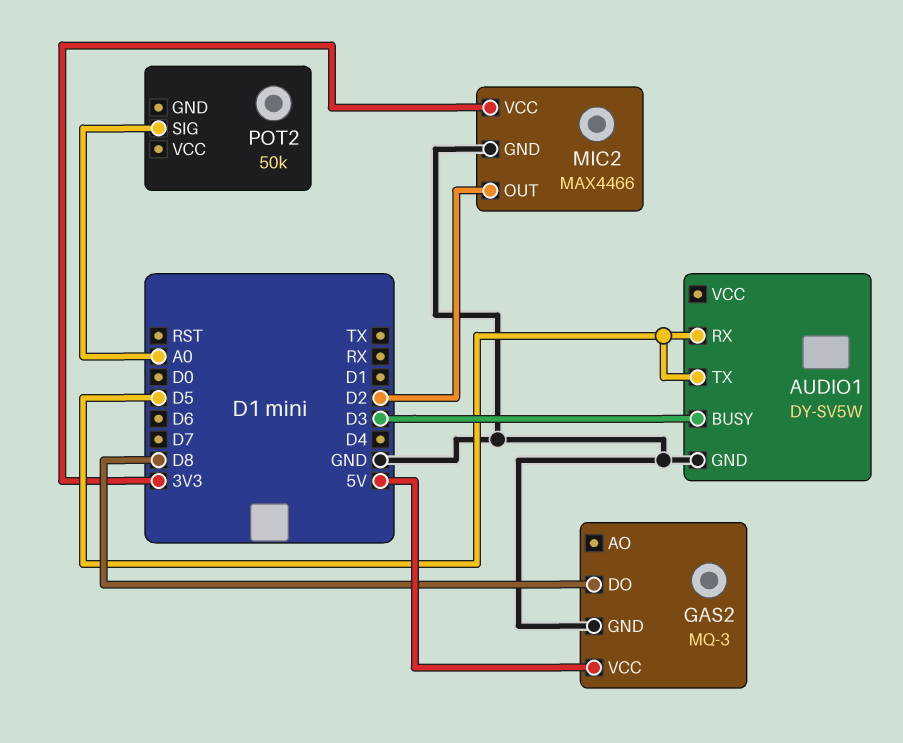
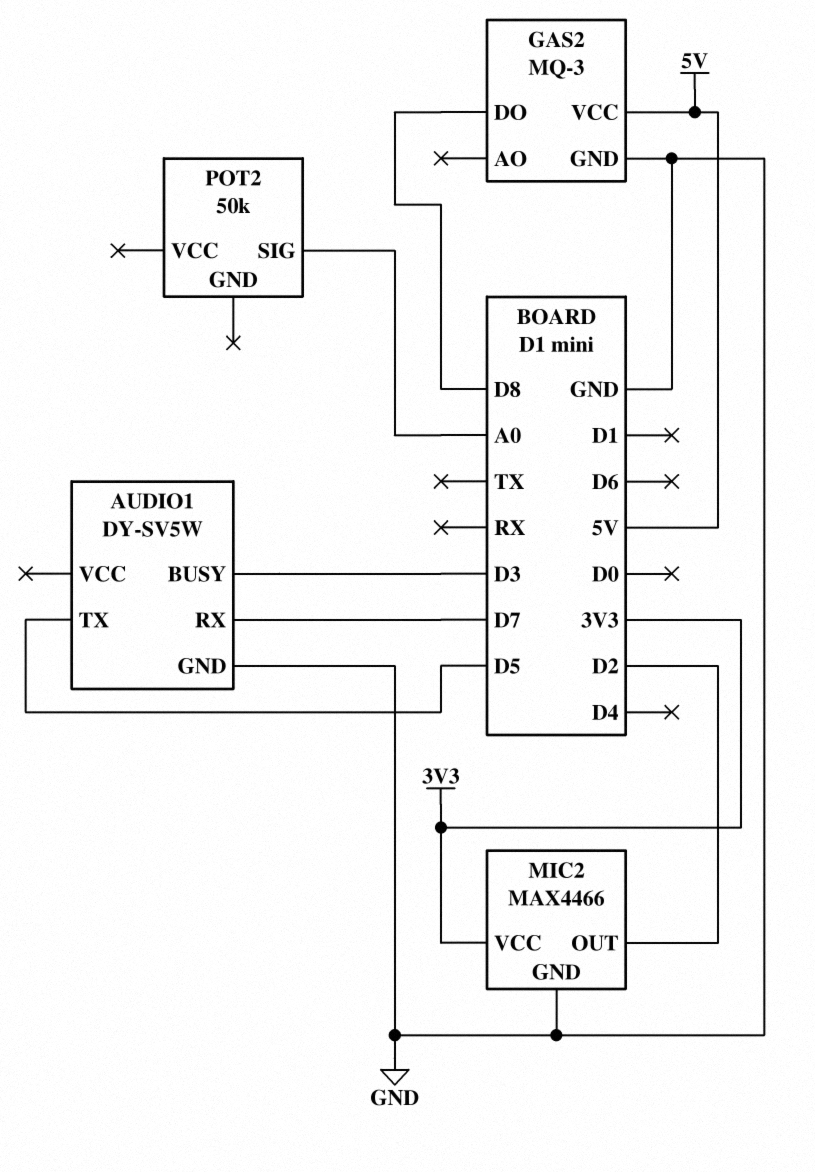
AUDIO1 pin RX: D5 -> D7

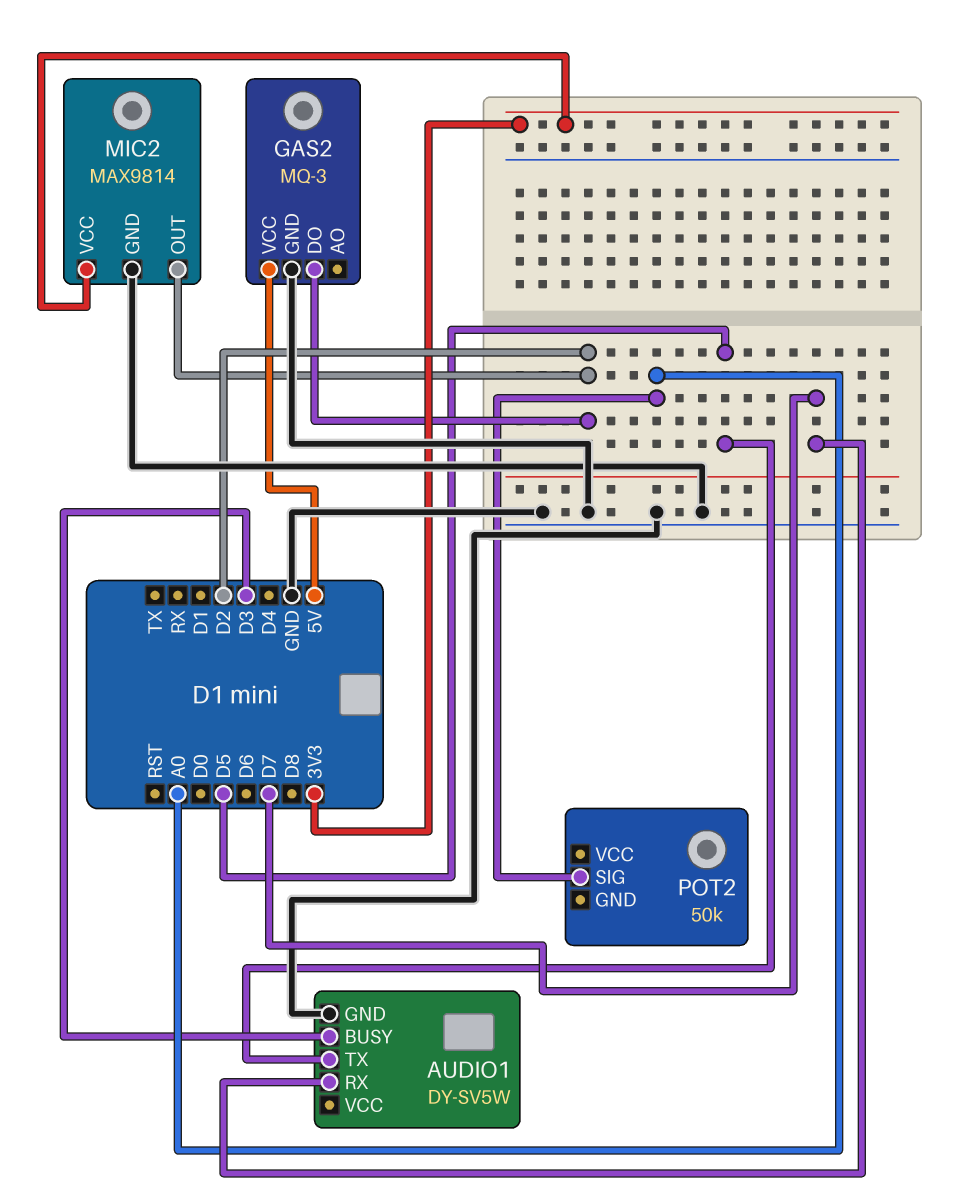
GAS2 pin DO: D8 -> D2
MIC2: MAX4466 -> MAX9814

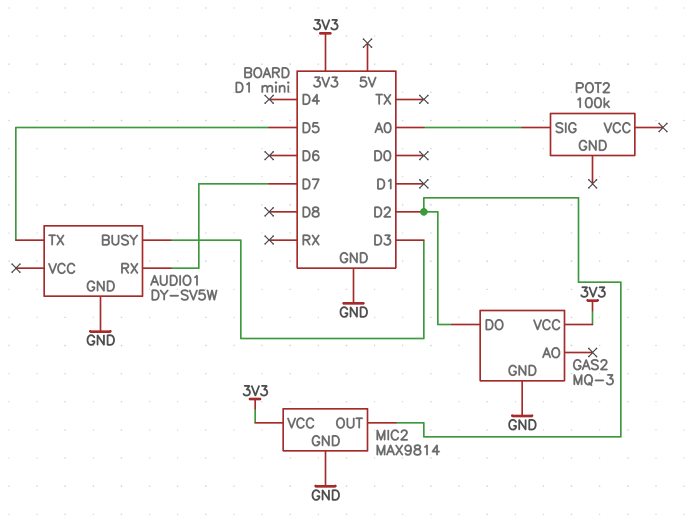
GAS2 pin VCC: 5V -> 3V3
POT2: 50k -> 100k

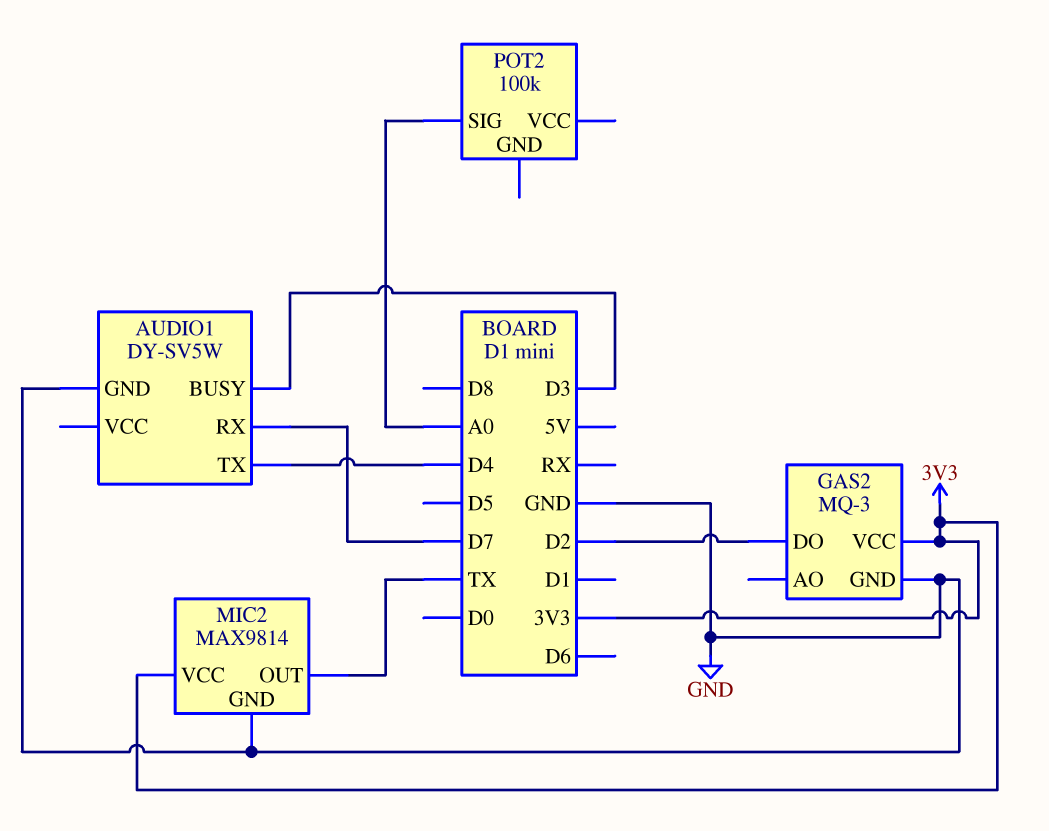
AUDIO1 pin TX: D5 -> D4
MIC2 pin OUT: D2 -> TX

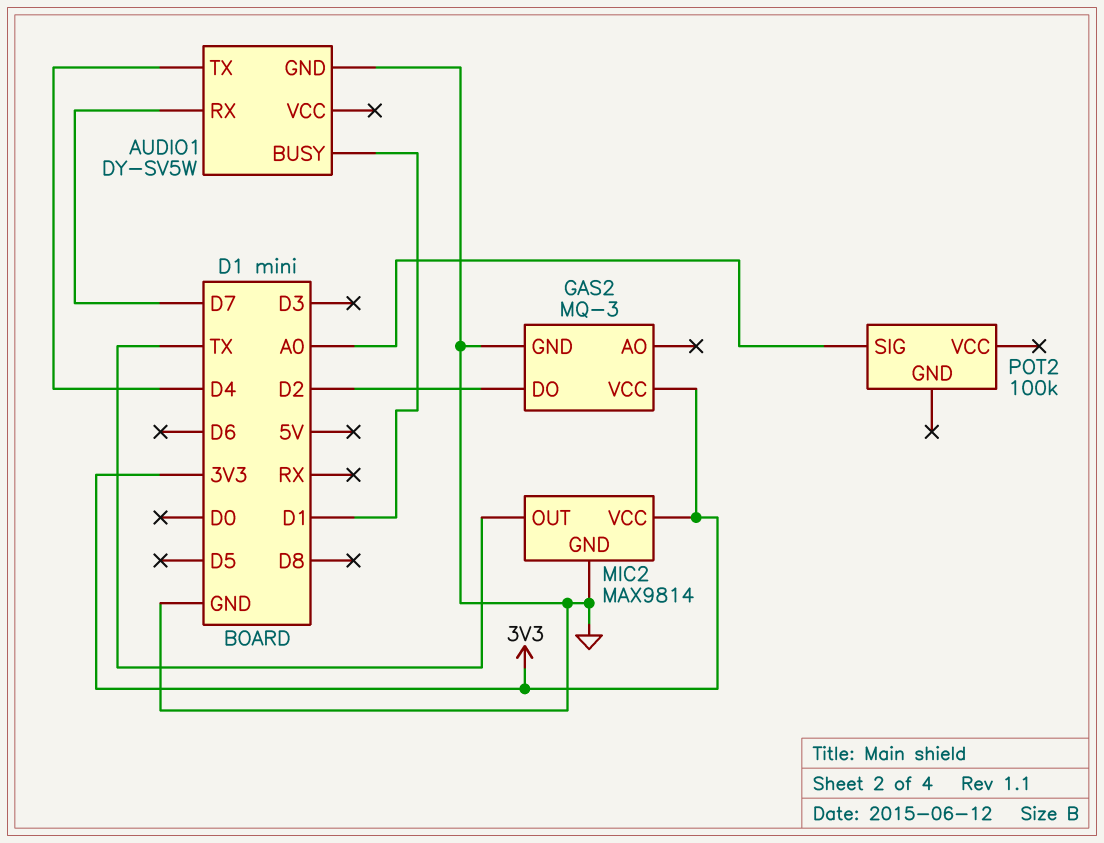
AUDIO1 pin BUSY: D3 -> D1

